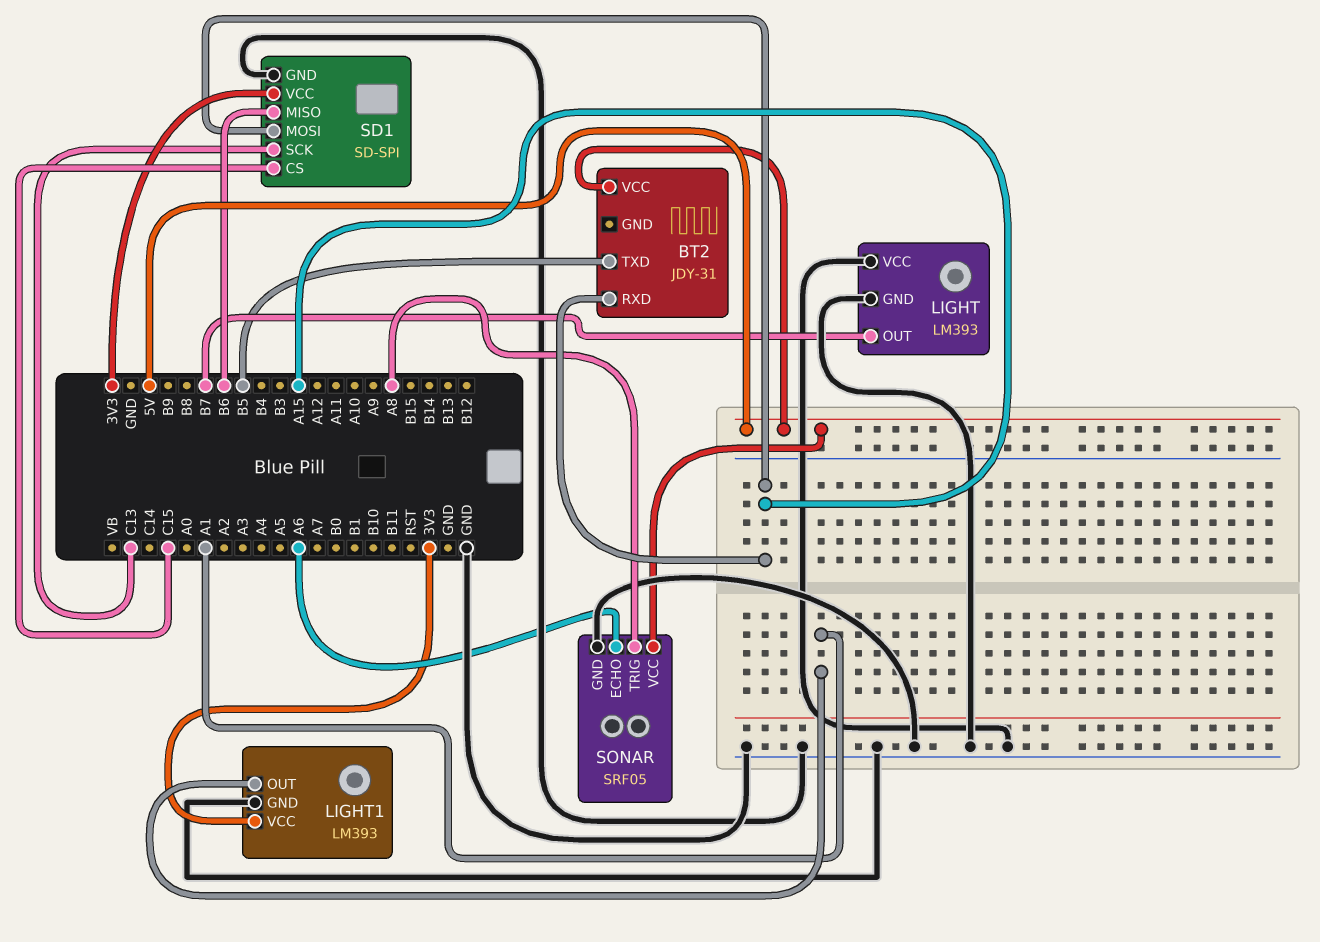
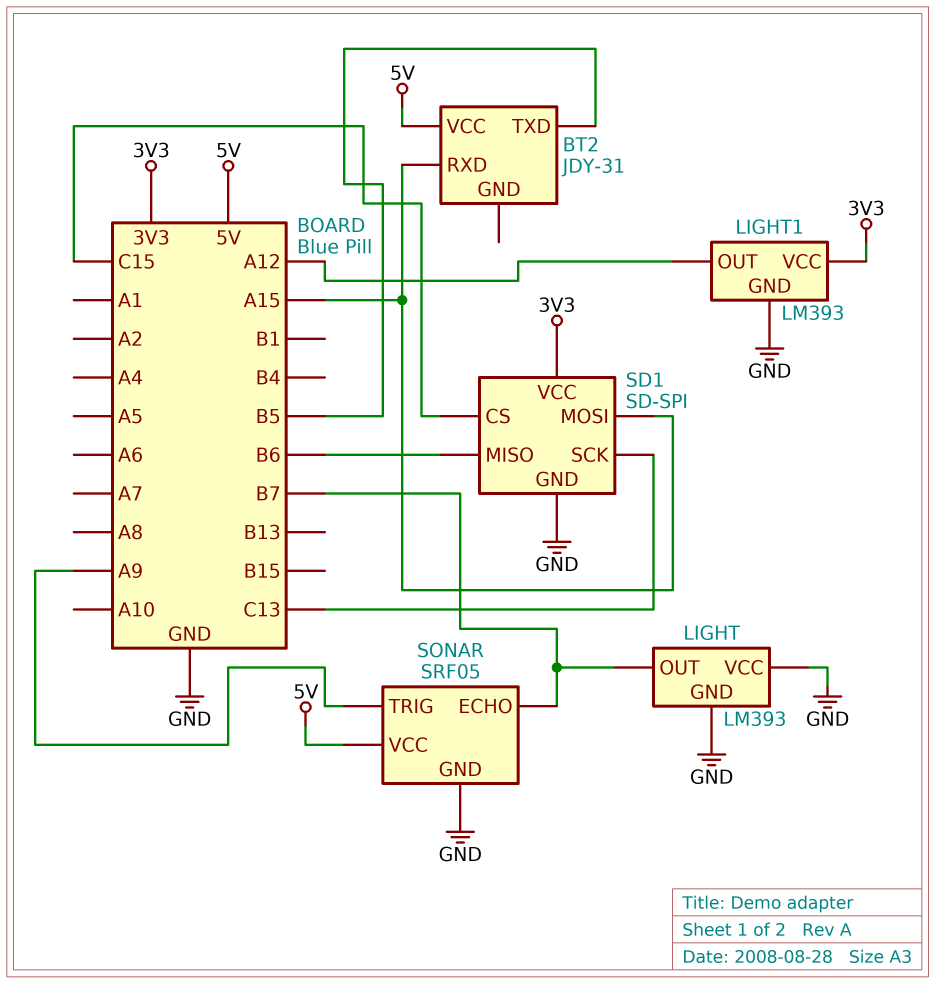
LIGHT1 pin OUT: A1 -> A12
SONAR pin ECHO: A6 -> B7
SONAR pin TRIG: A8 -> A9

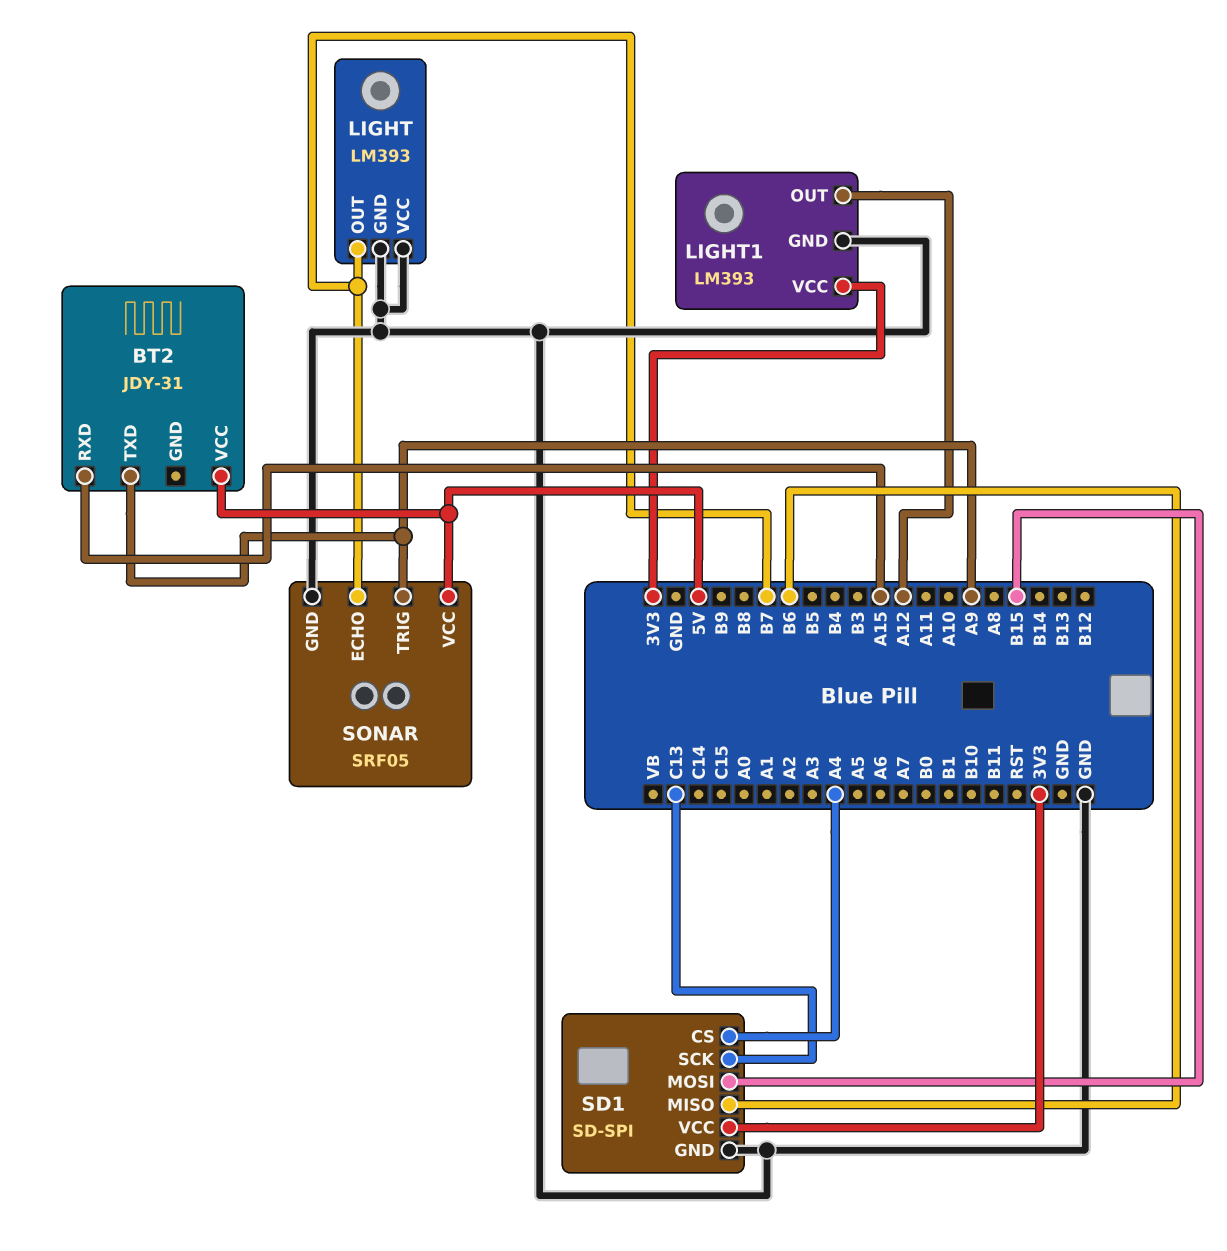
BT2 pin TXD: B5 -> A9
SD1 pin CS: C15 -> A4
SD1 pin MOSI: A15 -> B15

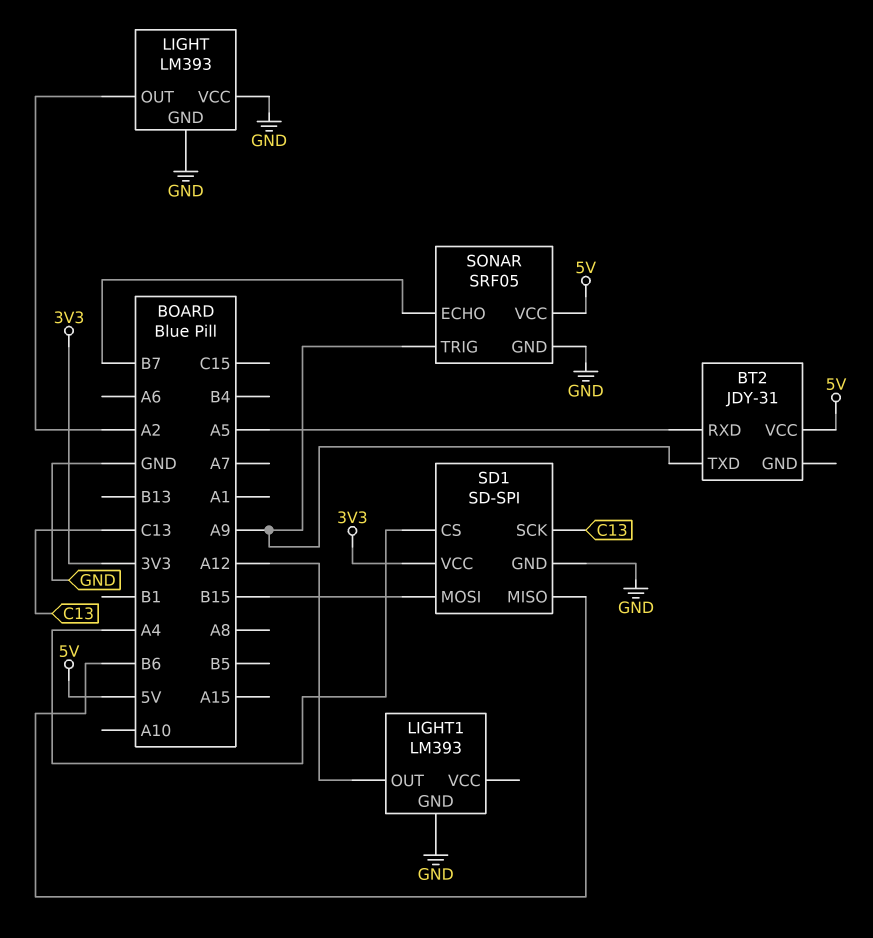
BT2 pin RXD: A15 -> A5
LIGHT pin OUT: B7 -> A2
LIGHT1 pin VCC: 3V3 -> none

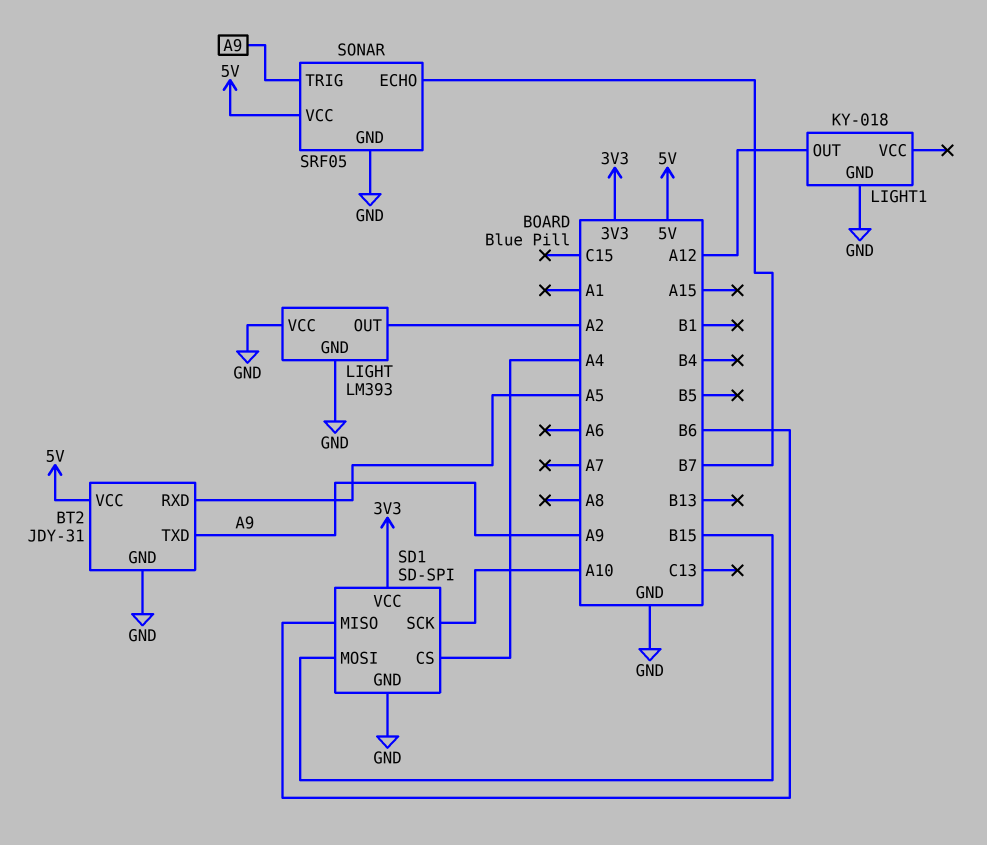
BT2 pin GND: none -> GND
LIGHT1: LM393 -> KY-018
SD1 pin SCK: C13 -> A10

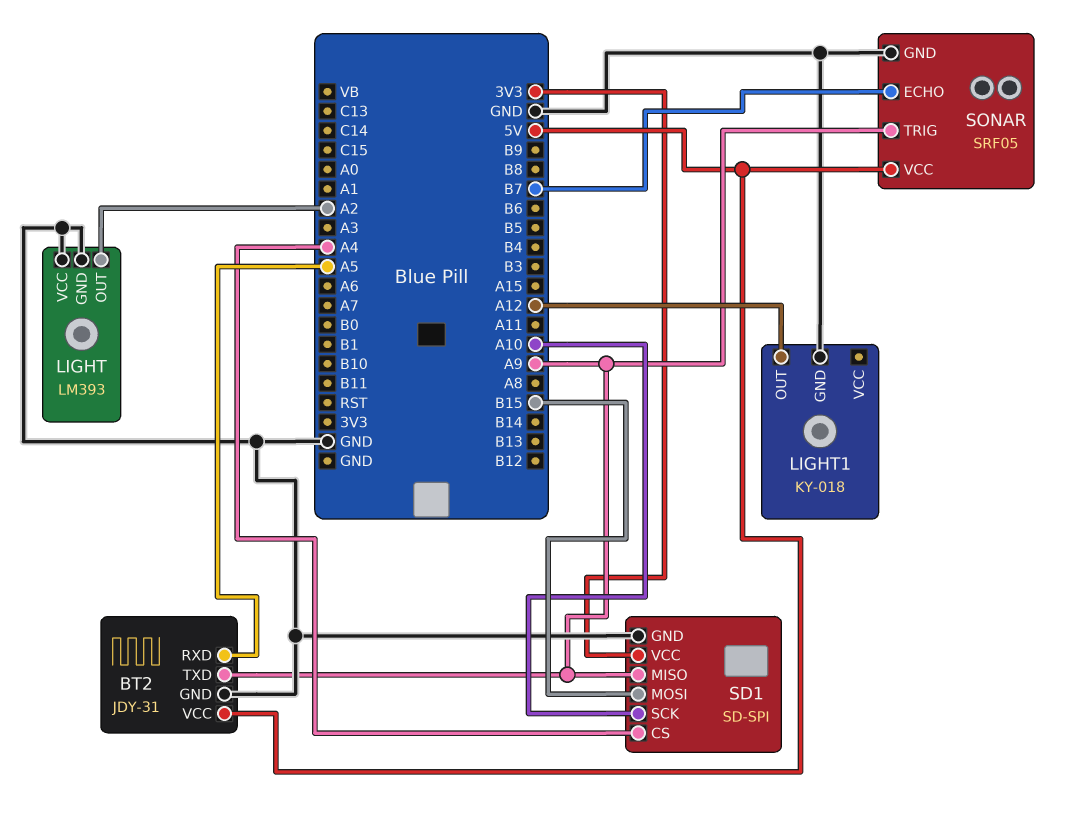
SD1 pin MISO: B6 -> A9

